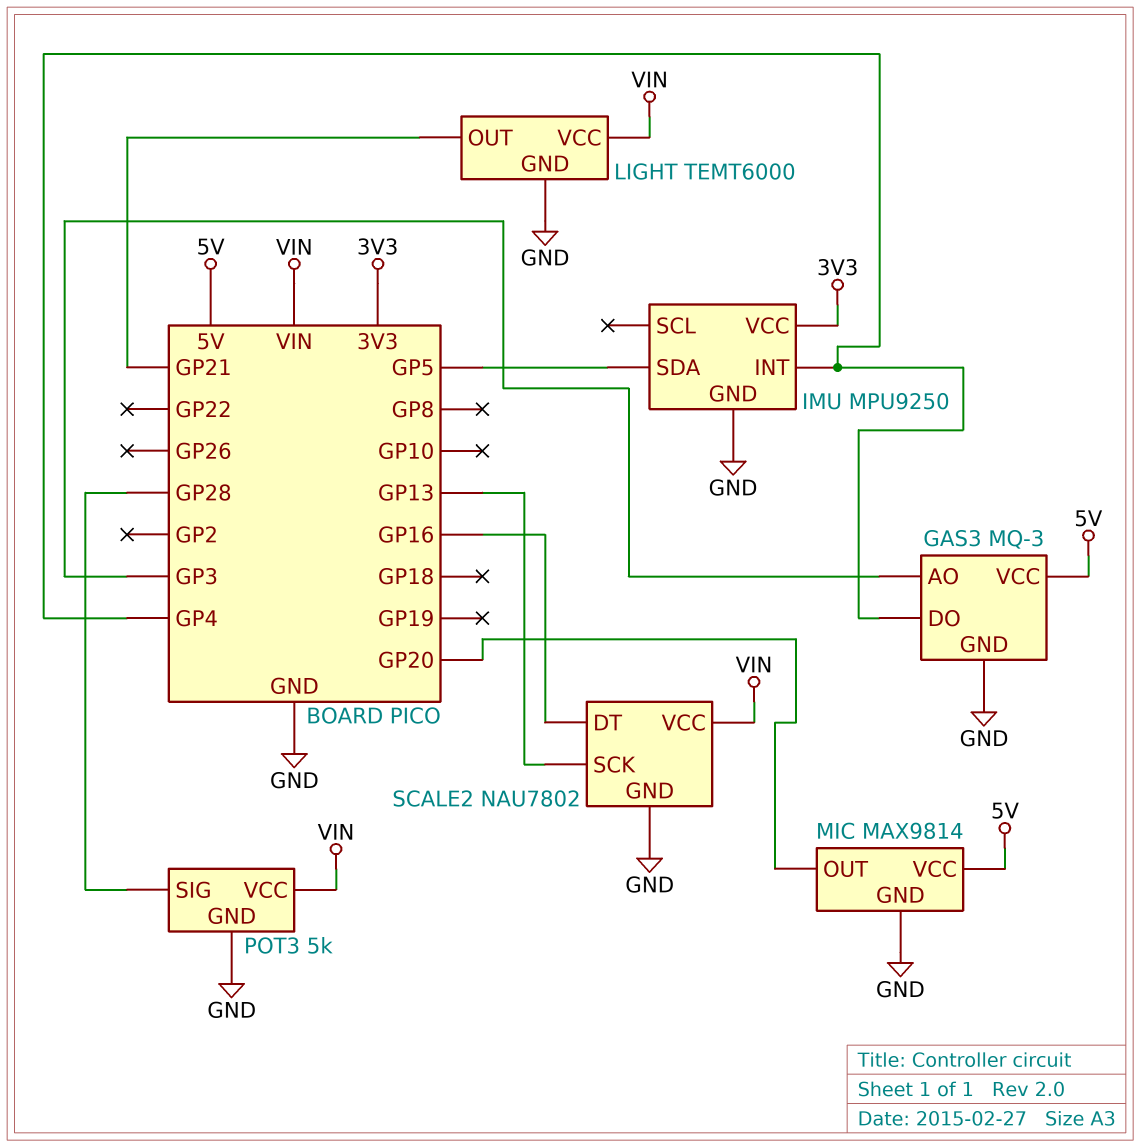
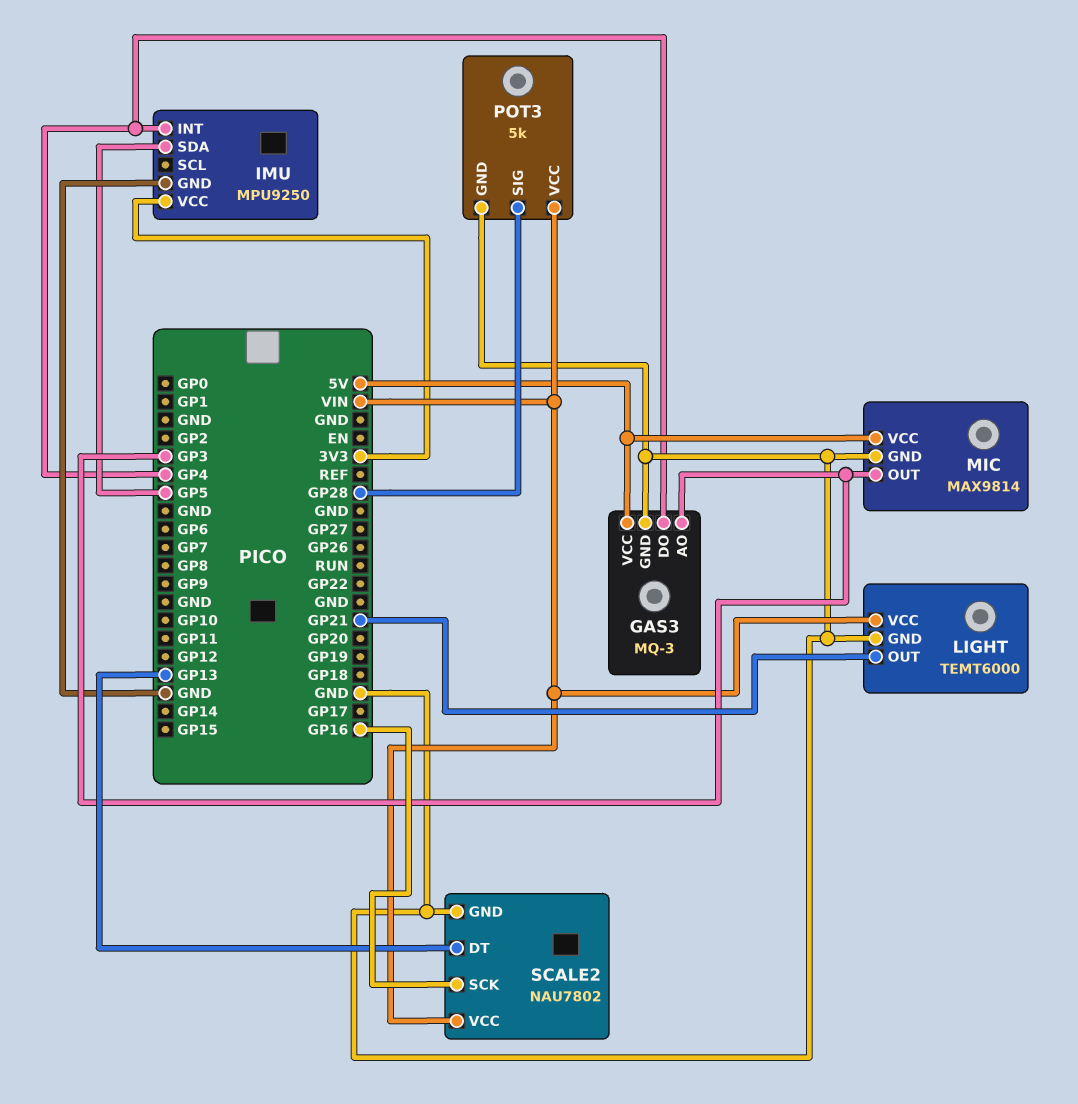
MIC pin OUT: GP20 -> GP3
SCALE2 pin DT: GP16 -> GP13
SCALE2 pin SCK: GP13 -> GP16

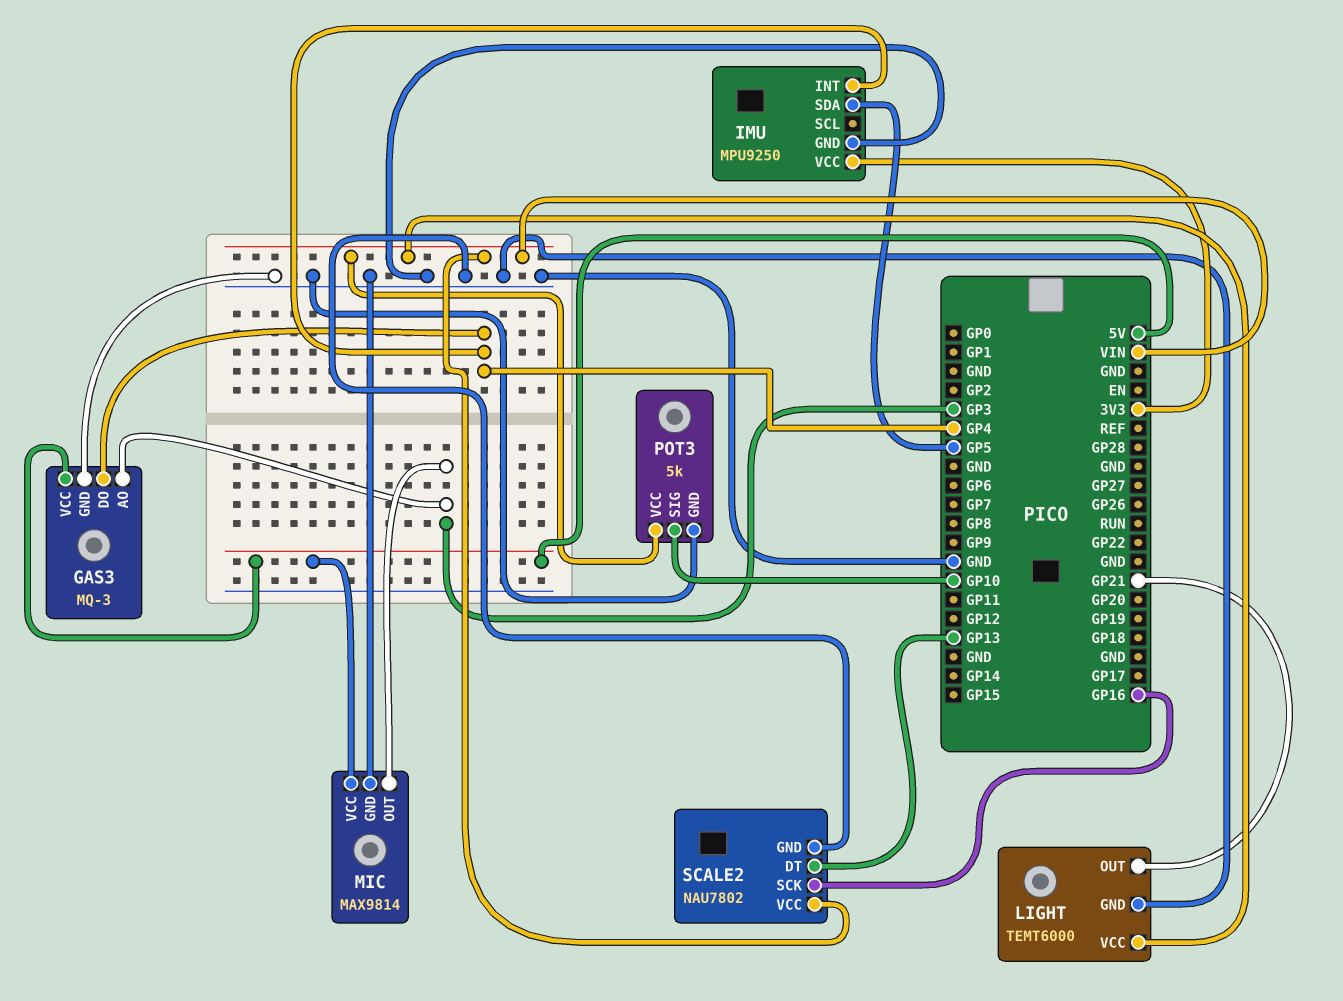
POT3 pin SIG: GP28 -> GP10

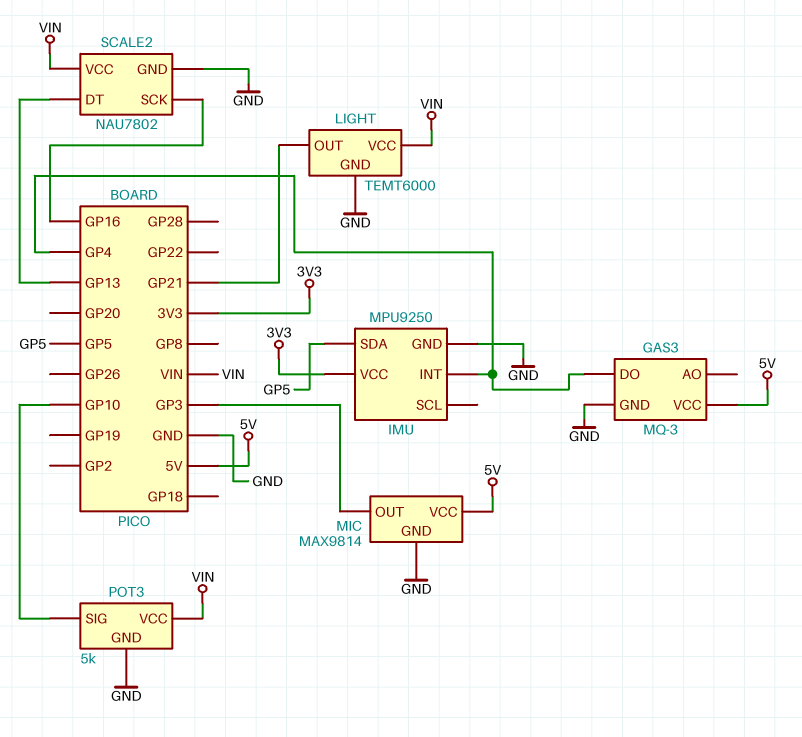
GAS3 pin AO: GP3 -> none

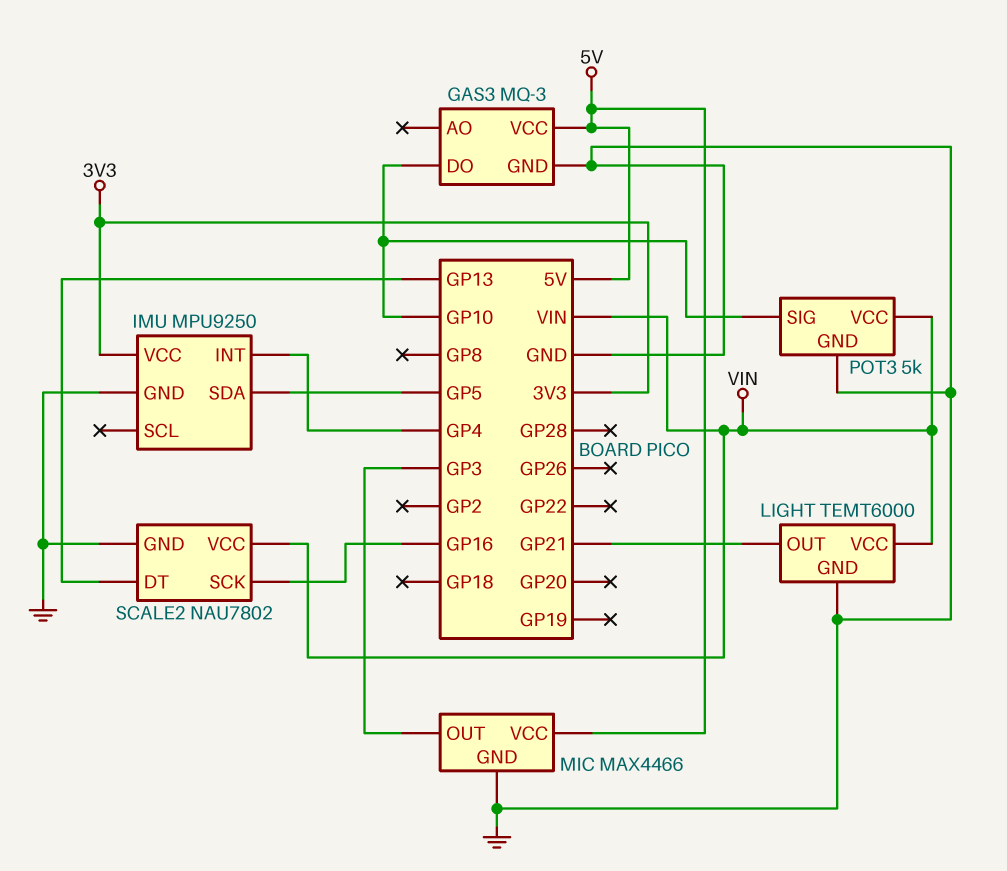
GAS3 pin DO: GP4 -> GP10
MIC: MAX9814 -> MAX4466

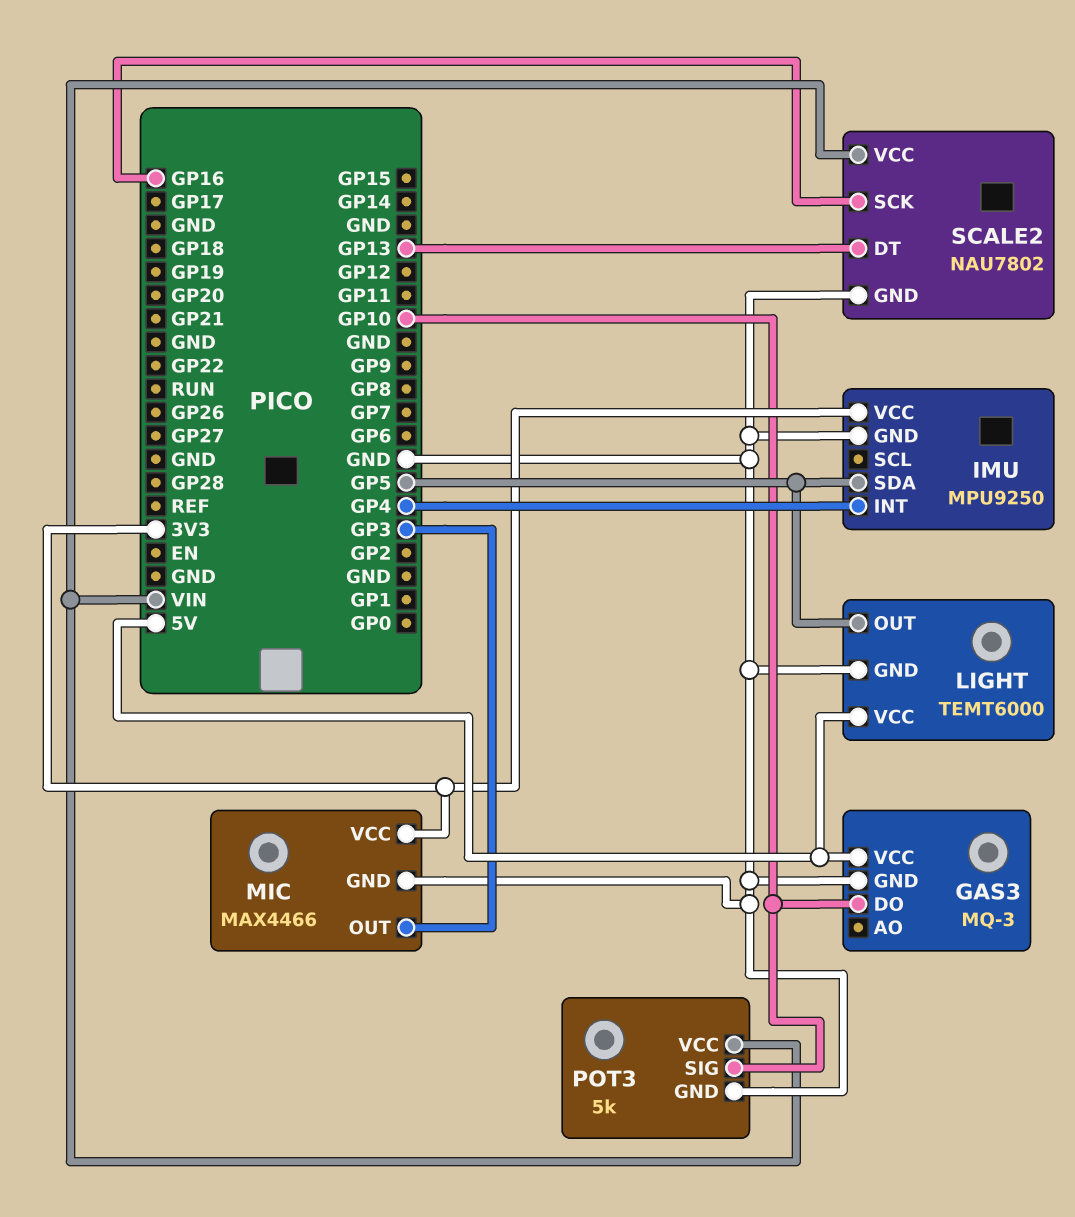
LIGHT pin OUT: GP21 -> GP5
LIGHT pin VCC: VIN -> 5V
MIC pin VCC: 5V -> 3V3

